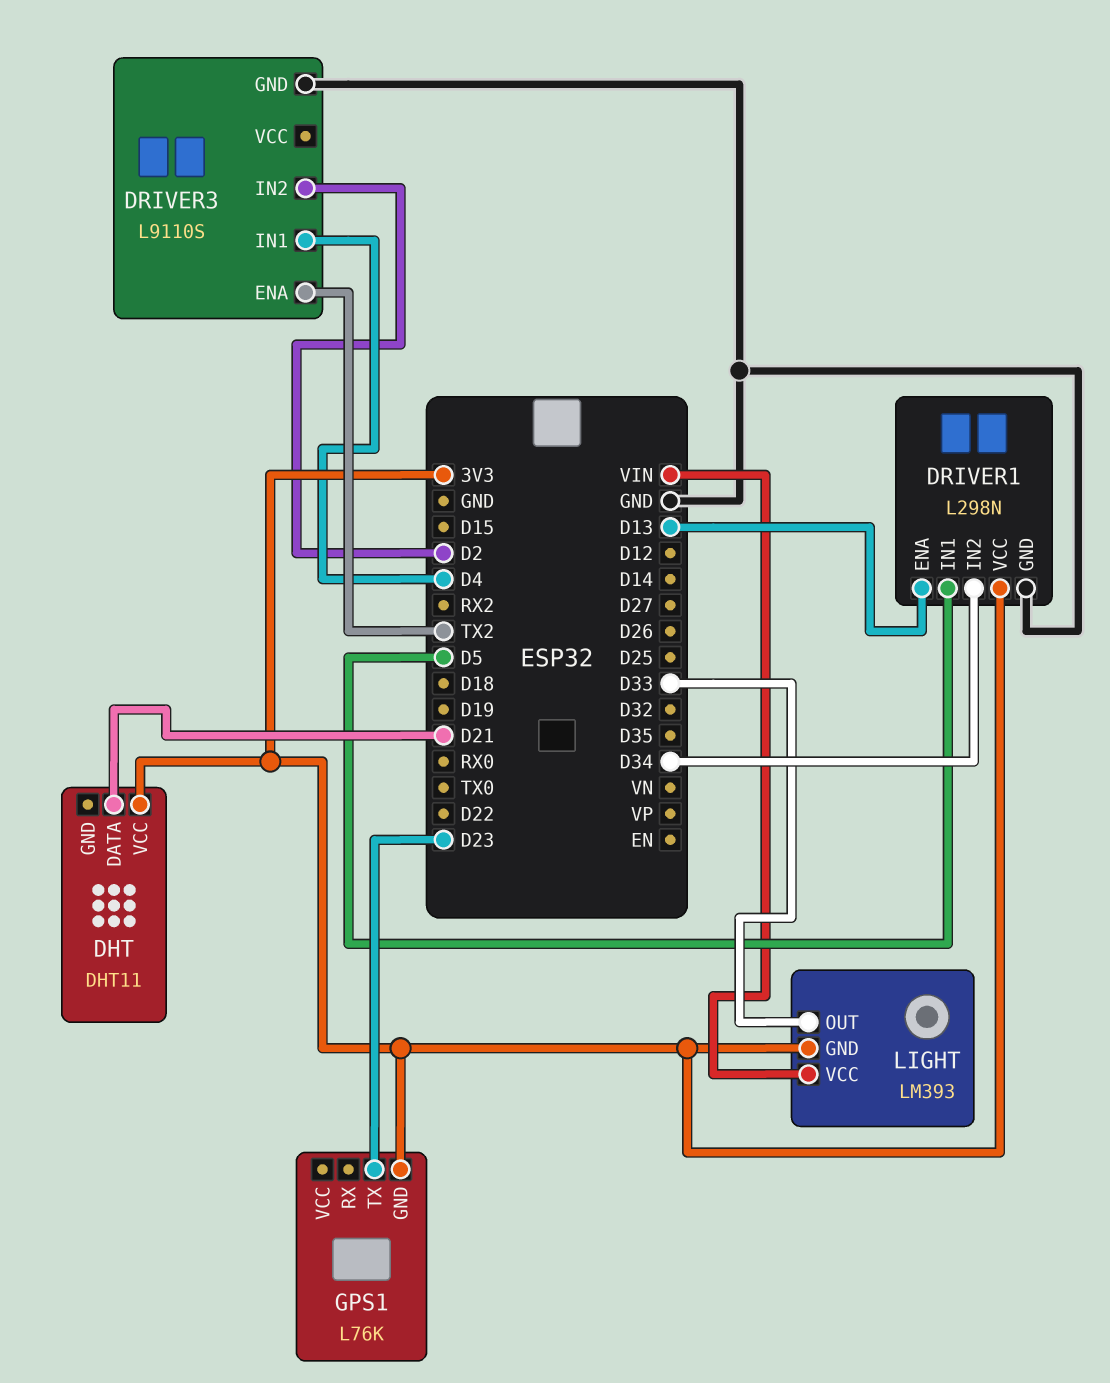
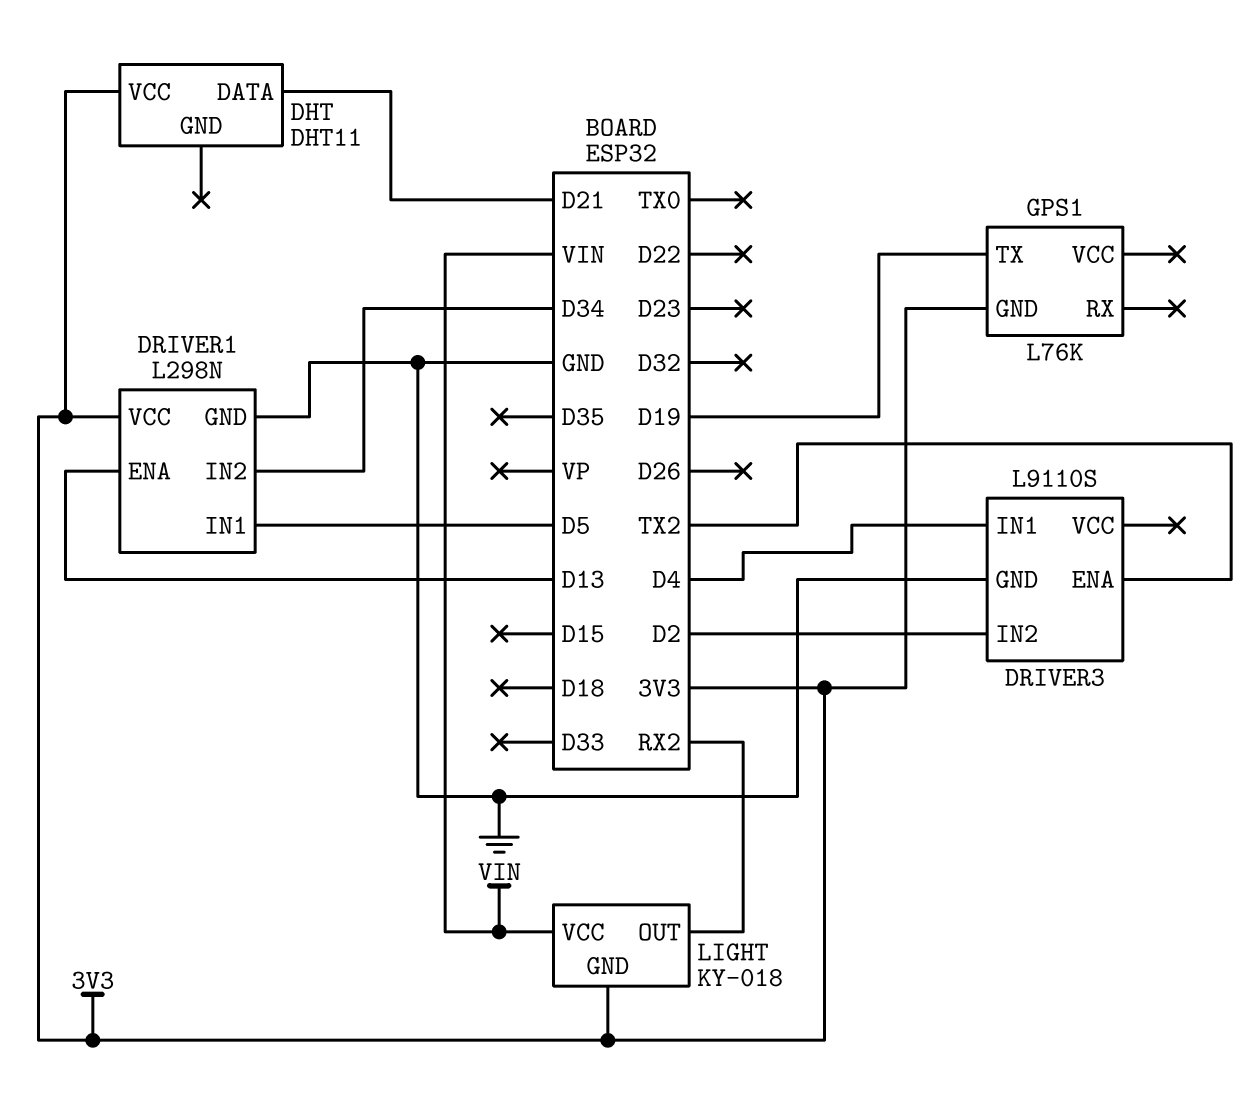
GPS1 pin TX: D23 -> D19
LIGHT: LM393 -> KY-018
LIGHT pin OUT: D33 -> RX2

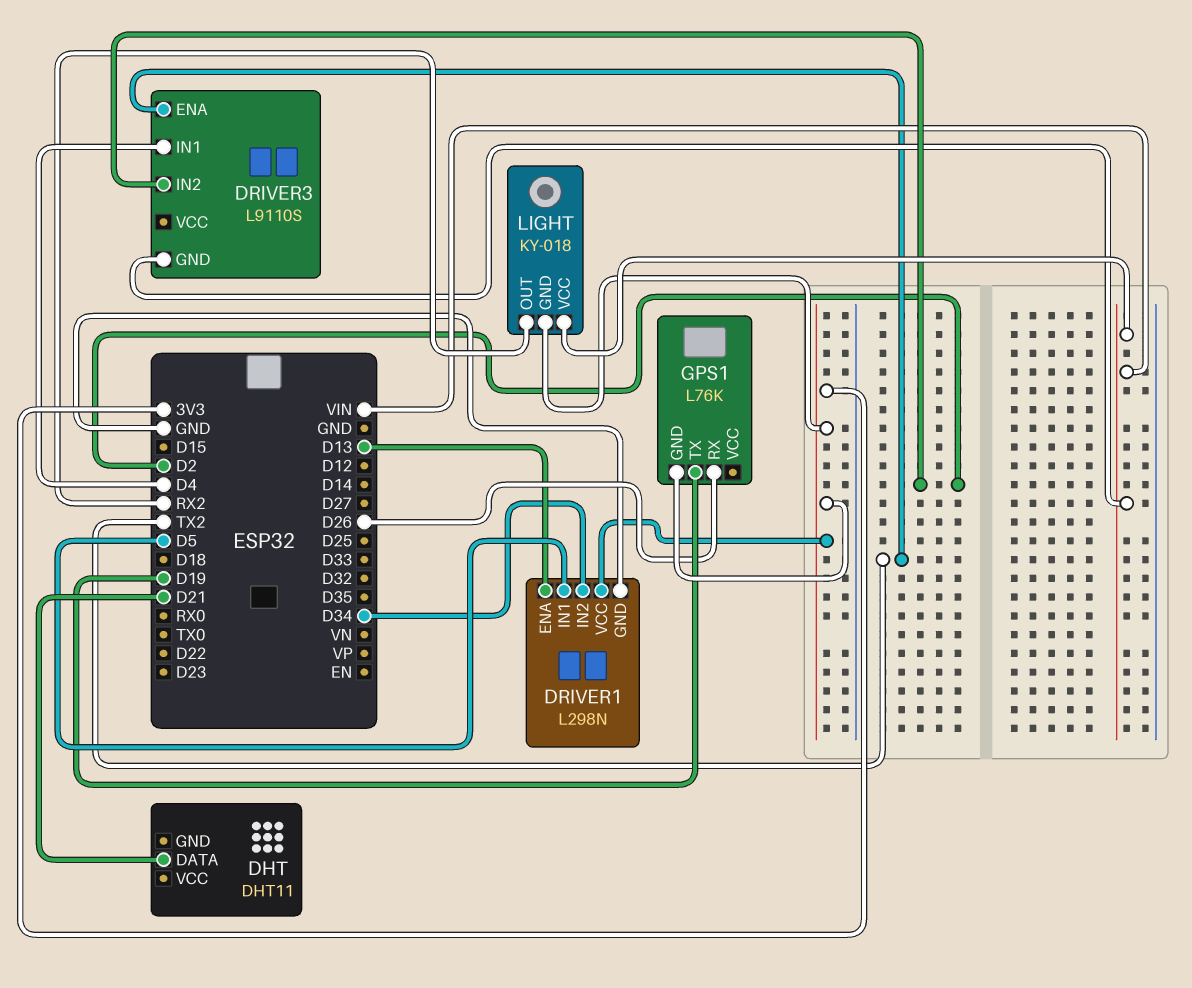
DHT pin VCC: 3V3 -> none
DRIVER3 pin GND: GND -> VIN
GPS1 pin RX: none -> D26

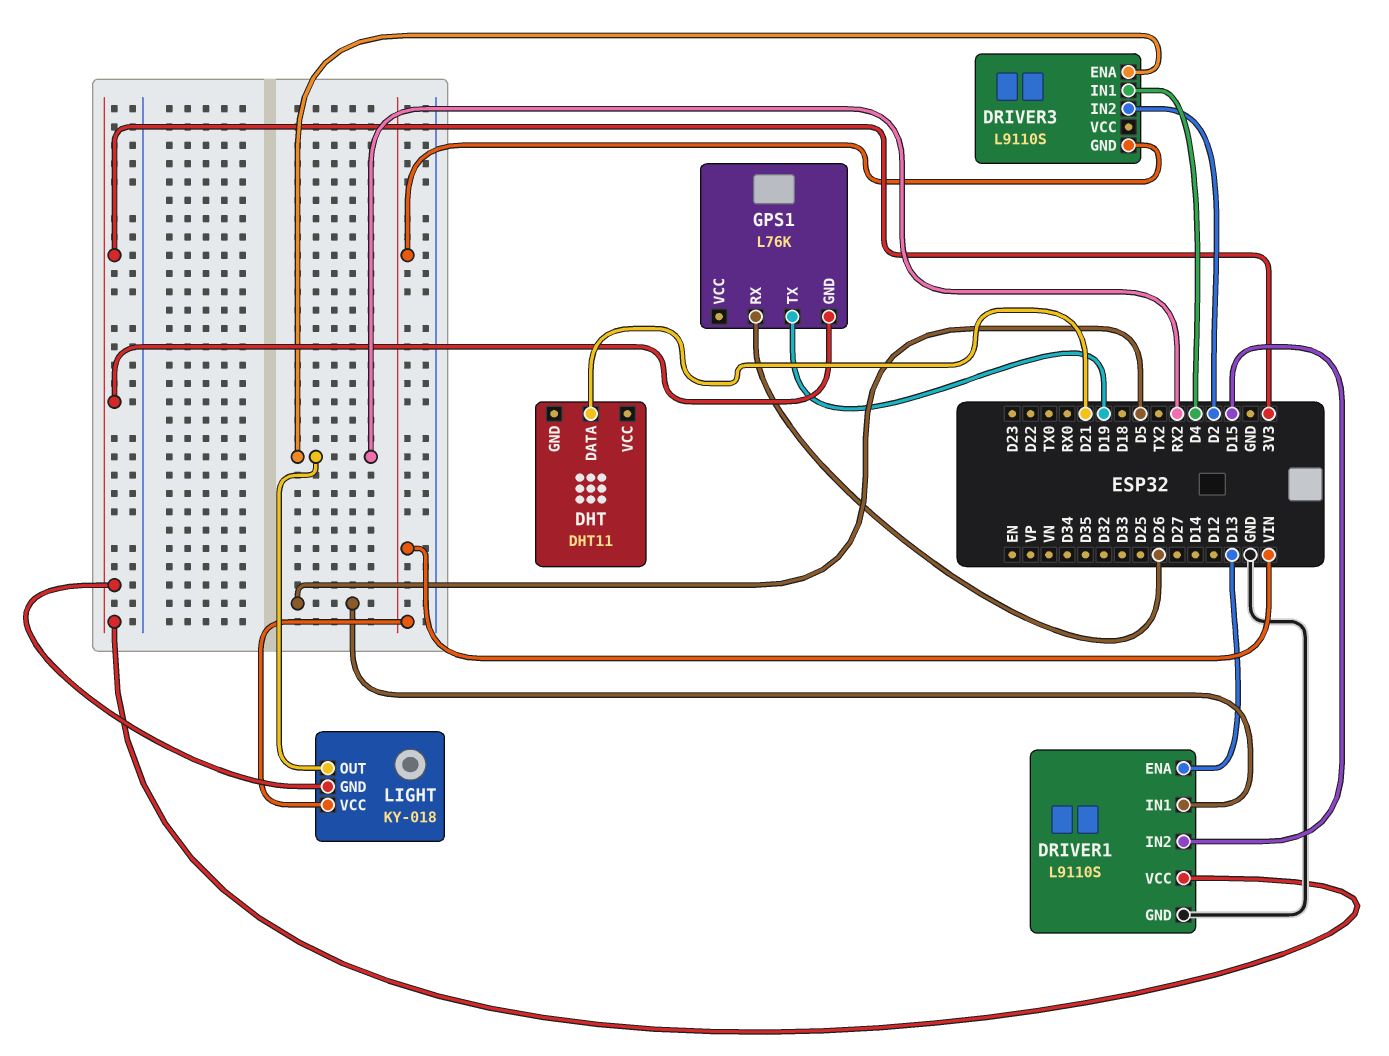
DRIVER1: L298N -> L9110S
DRIVER1 pin IN2: D34 -> D15
DRIVER3 pin ENA: TX2 -> RX2

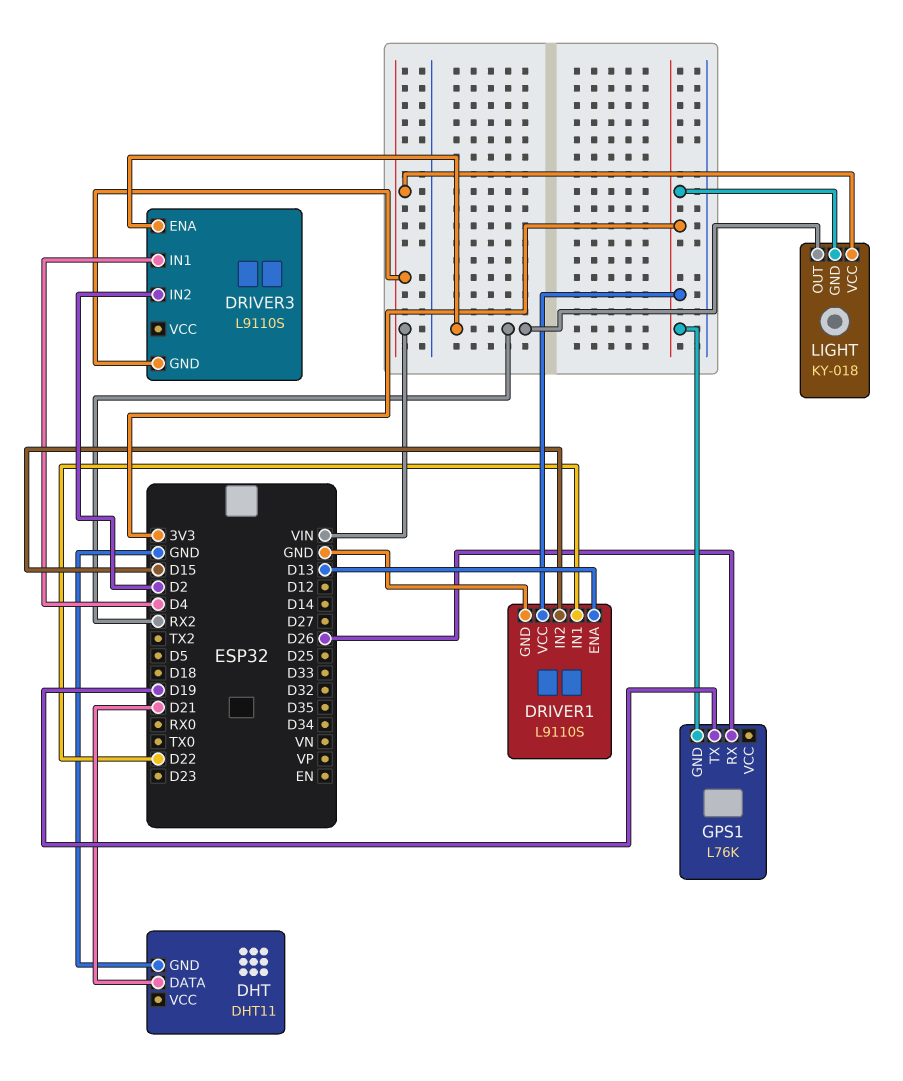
DHT pin GND: none -> GND
DRIVER1 pin IN1: D5 -> D22

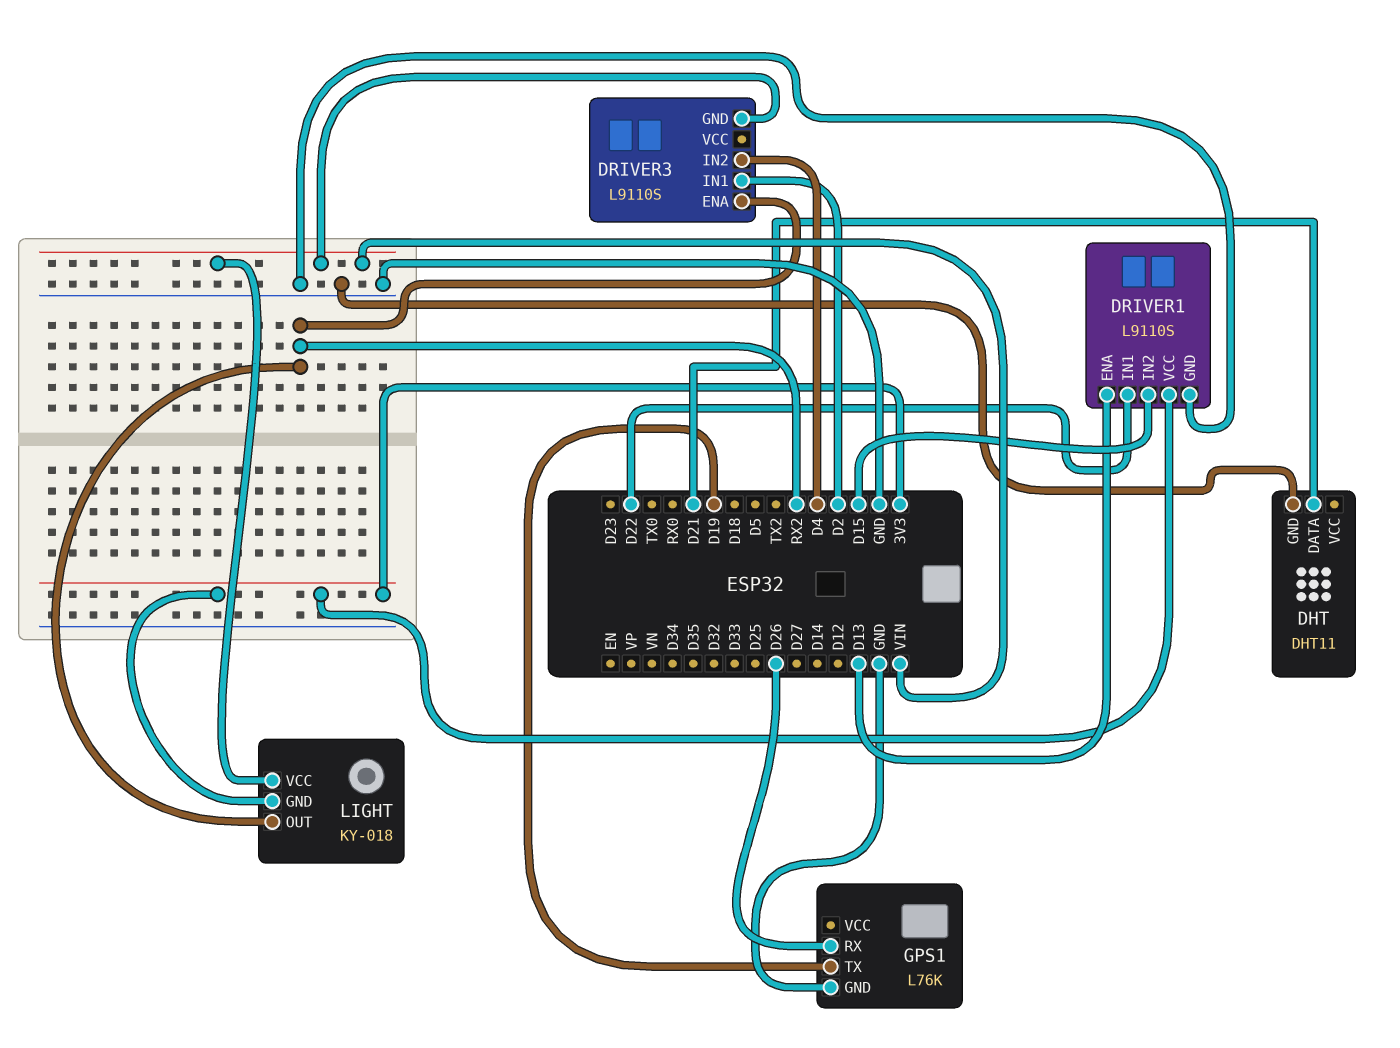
DRIVER3 pin IN1: D4 -> D2
DRIVER3 pin IN2: D2 -> D4
GPS1 pin GND: 3V3 -> GND

